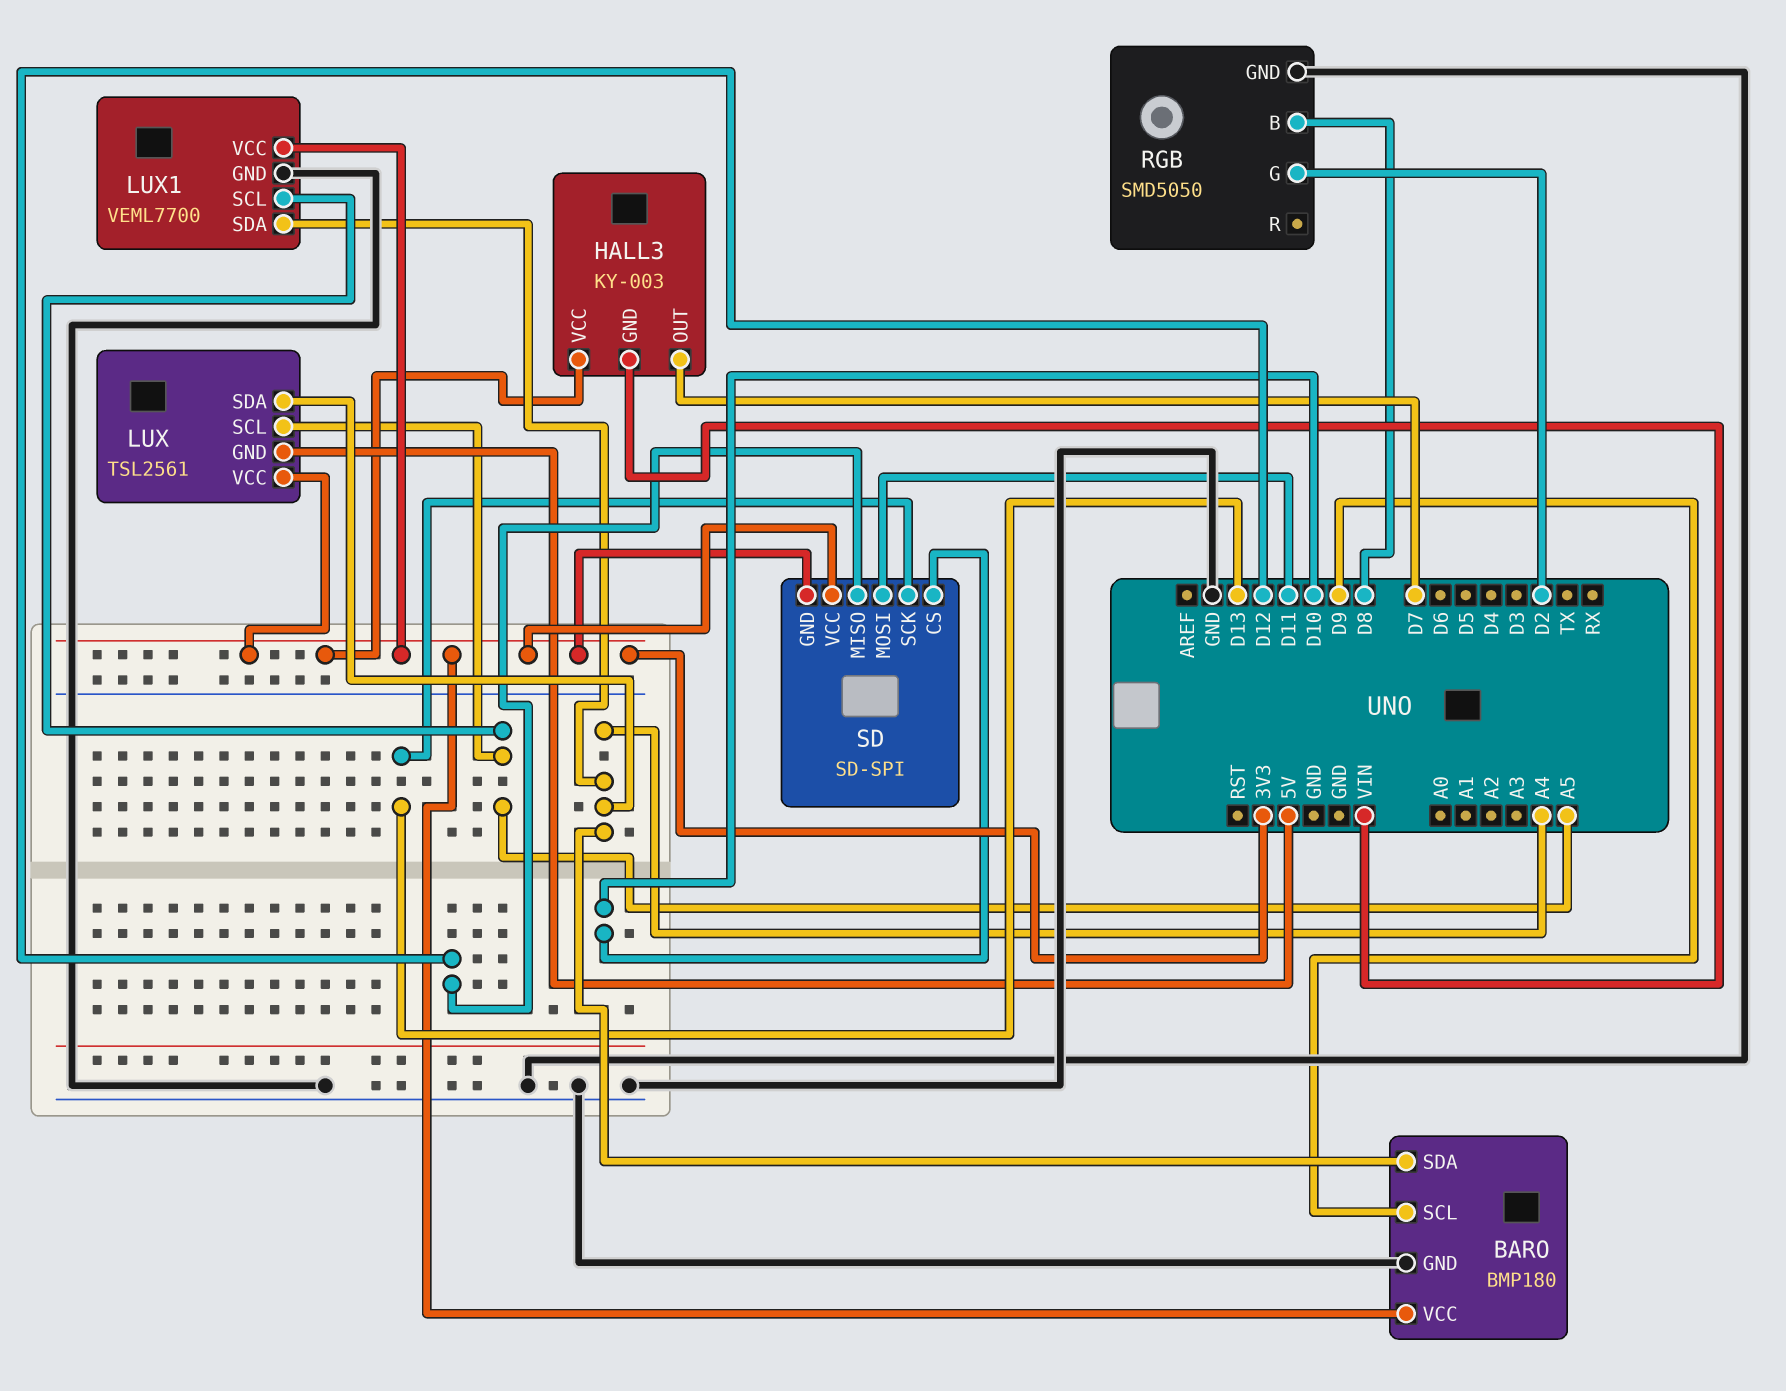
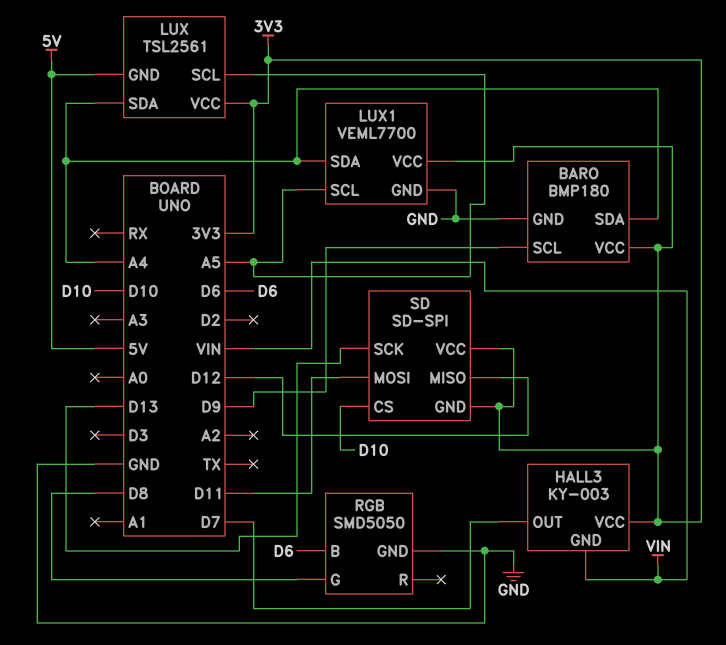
RGB pin B: D8 -> D6
RGB pin G: D2 -> D8

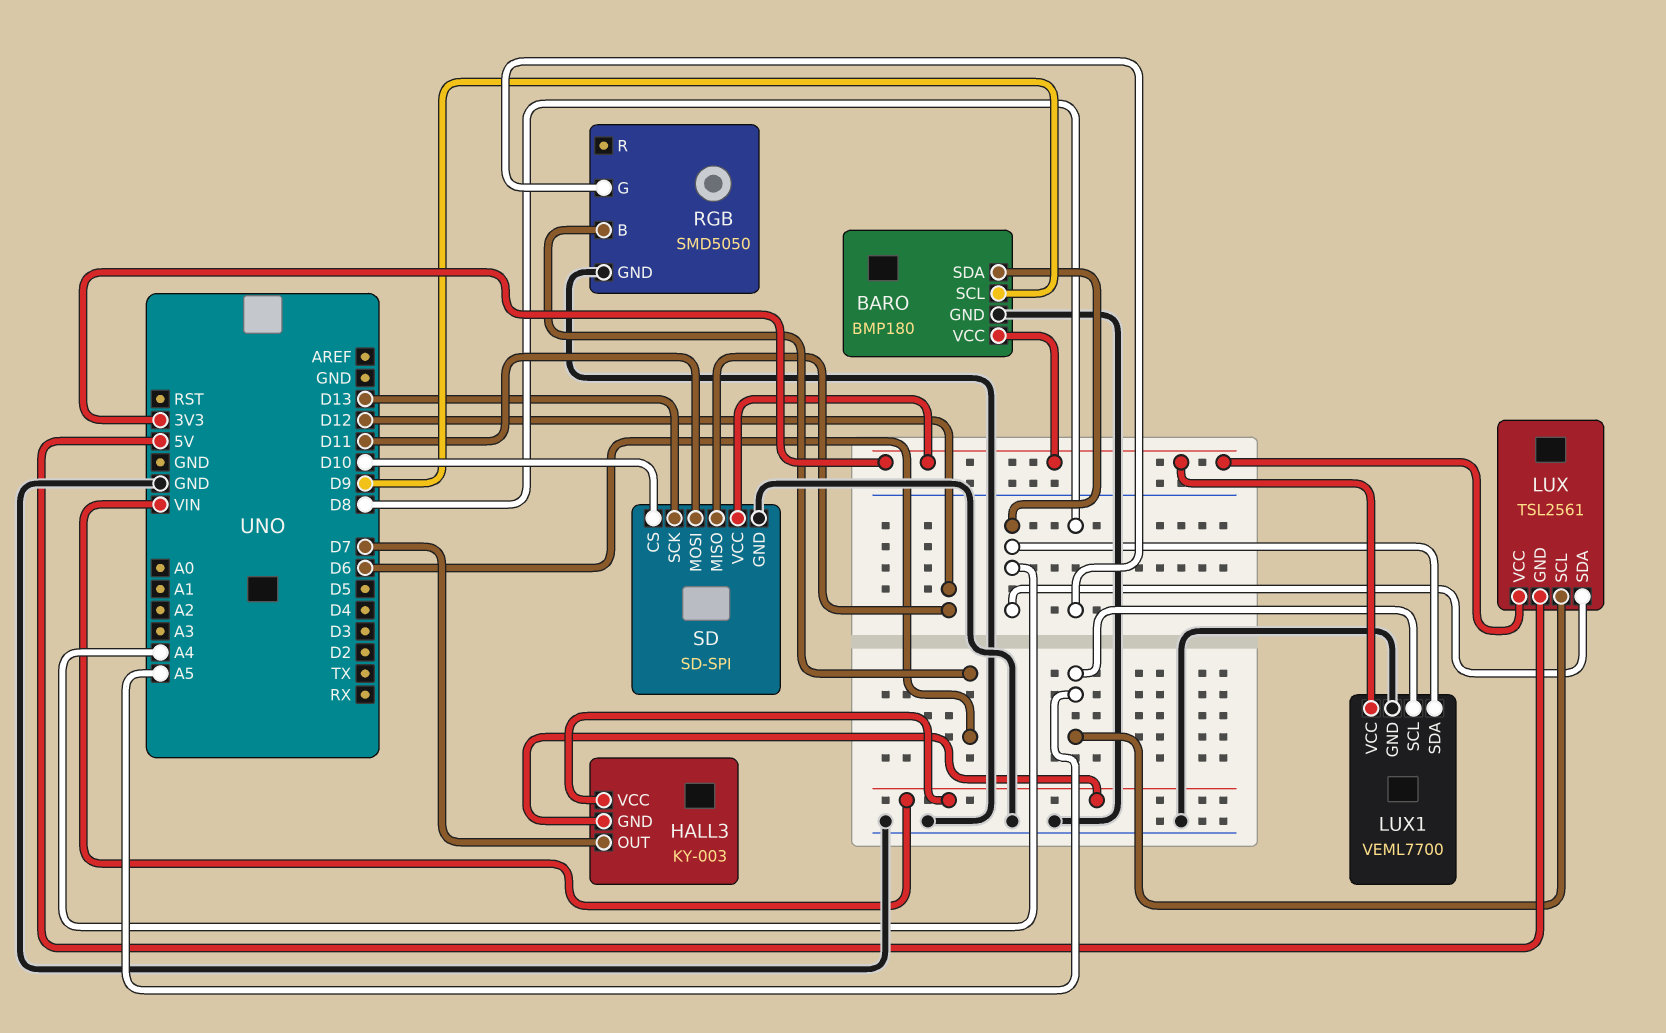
HALL3 pin VCC: 3V3 -> VIN
SD pin GND: 3V3 -> GND

